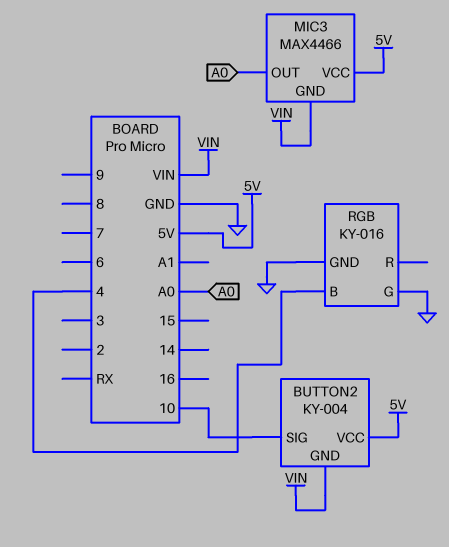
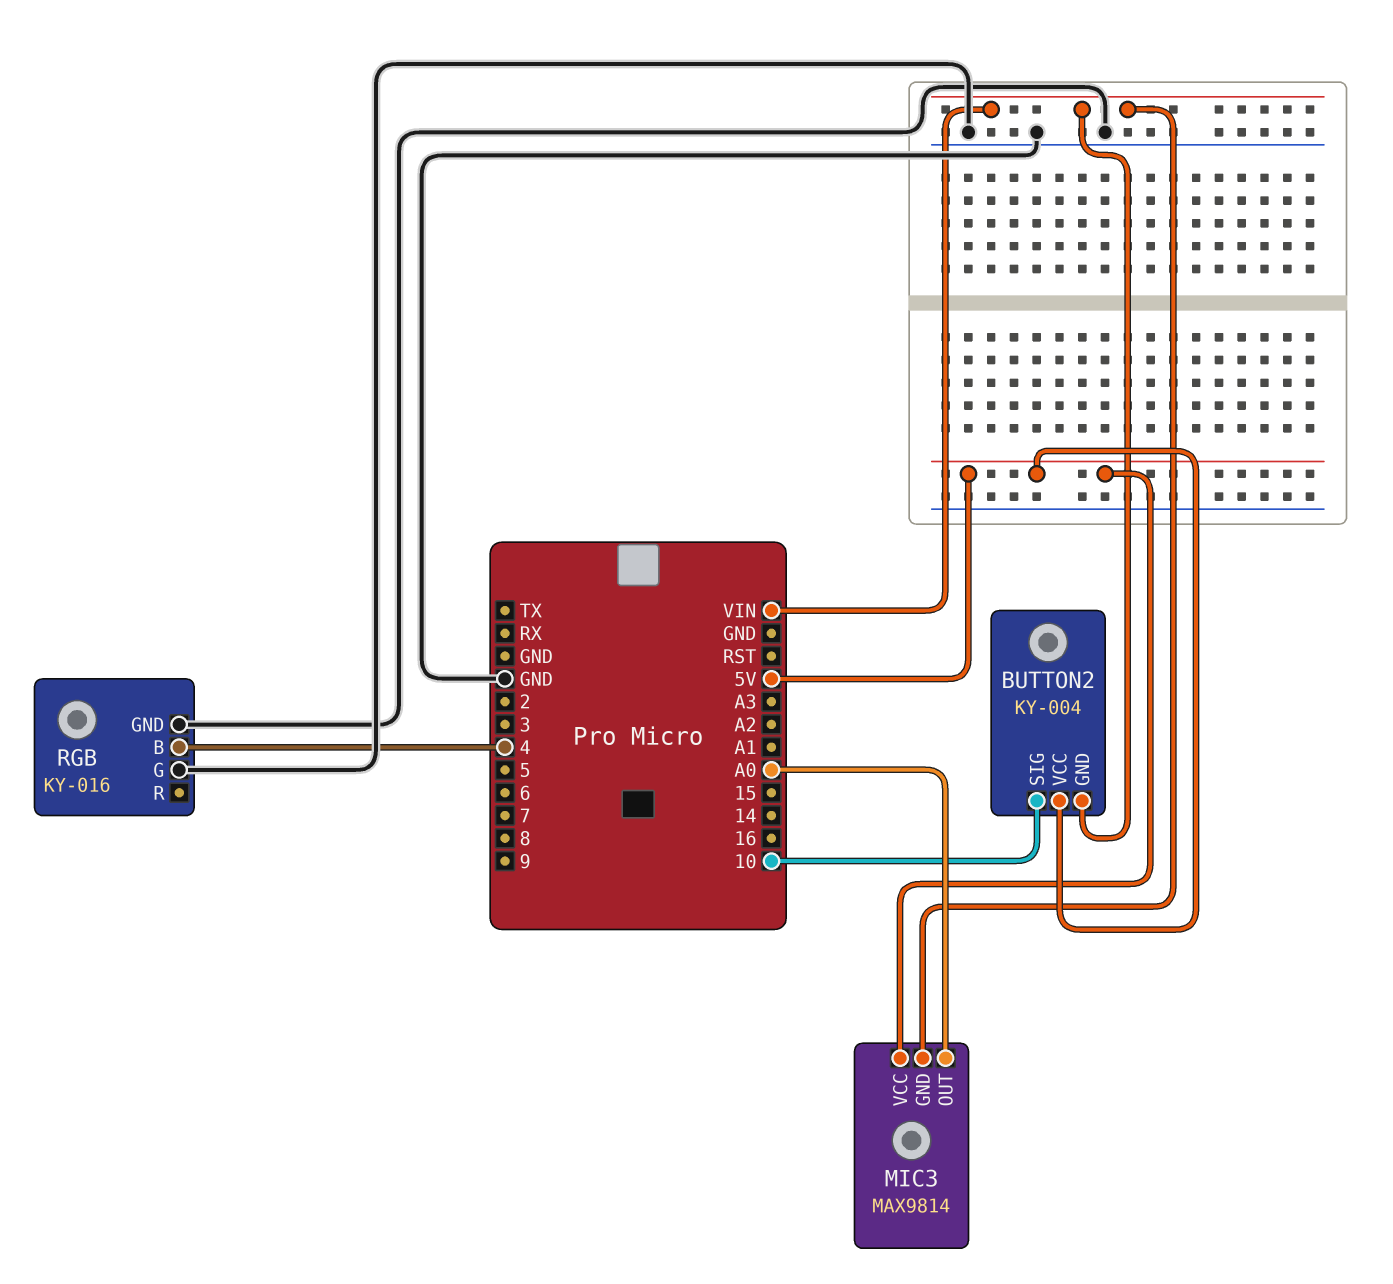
MIC3: MAX4466 -> MAX9814

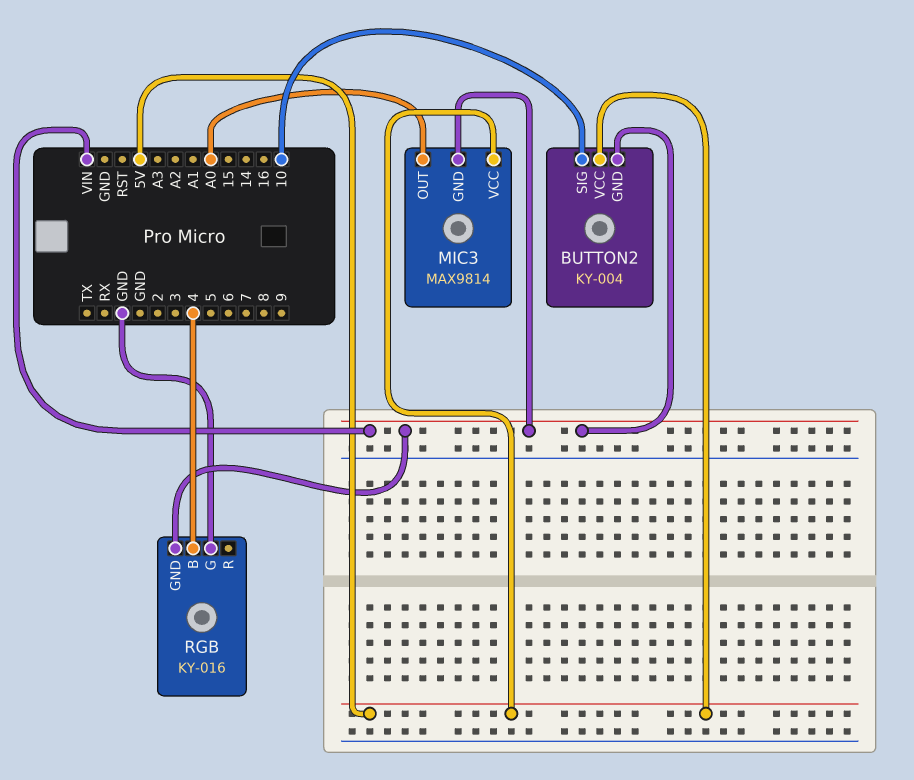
RGB pin GND: GND -> VIN

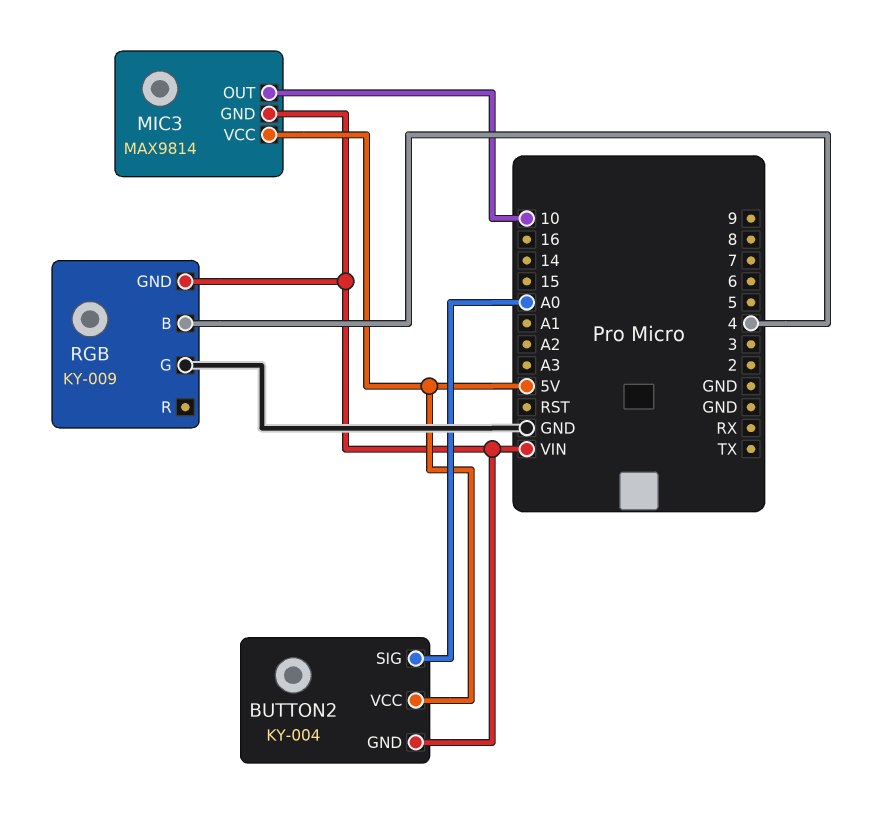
BUTTON2 pin SIG: 10 -> A0
MIC3 pin OUT: A0 -> 10
RGB: KY-016 -> KY-009

